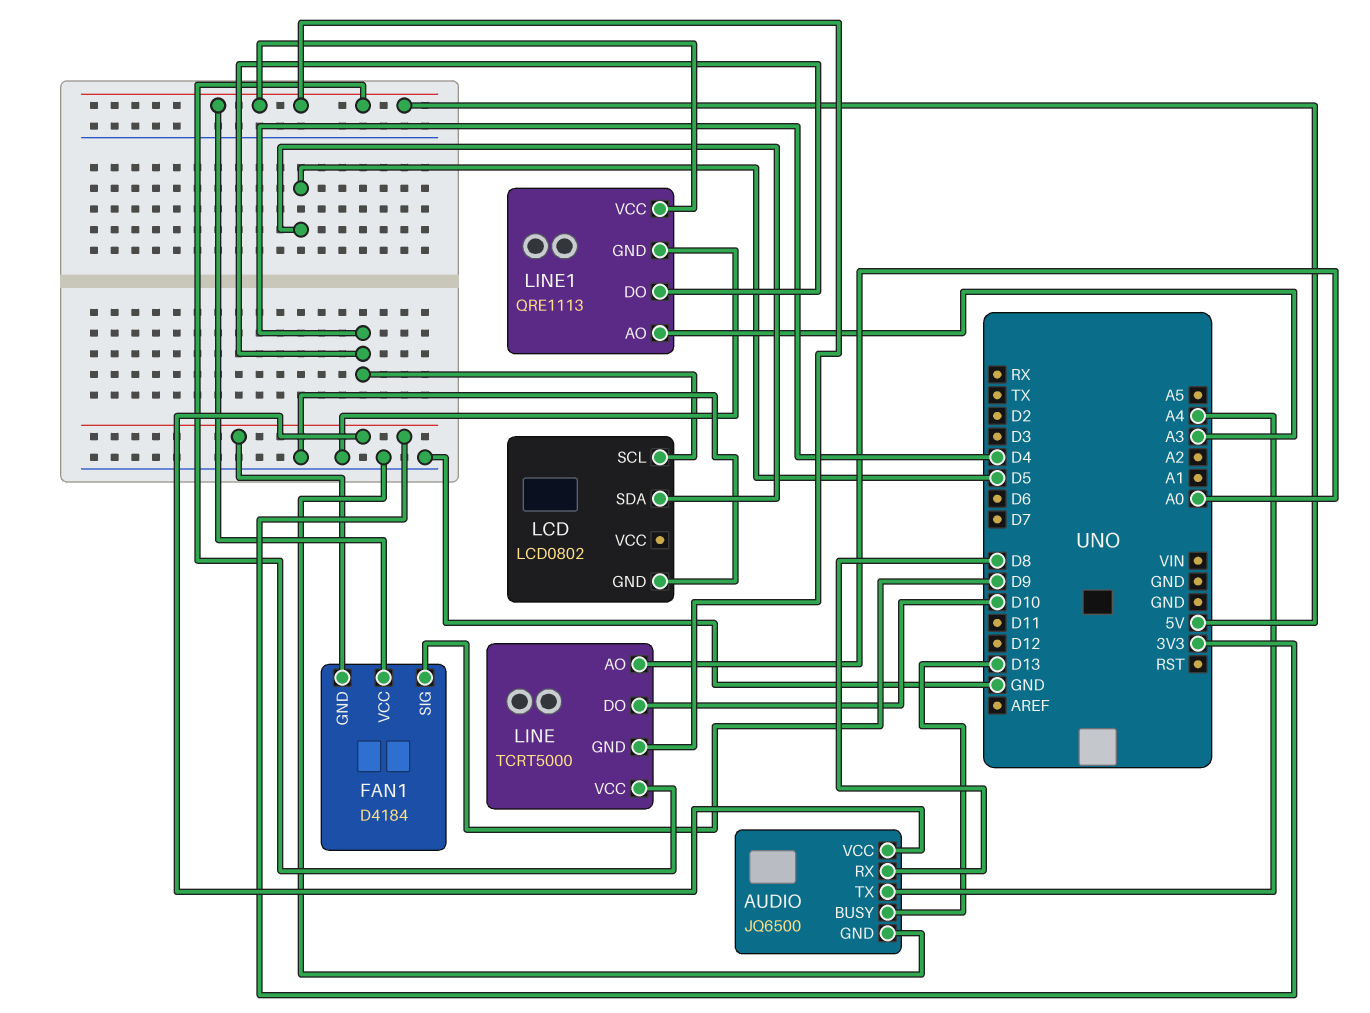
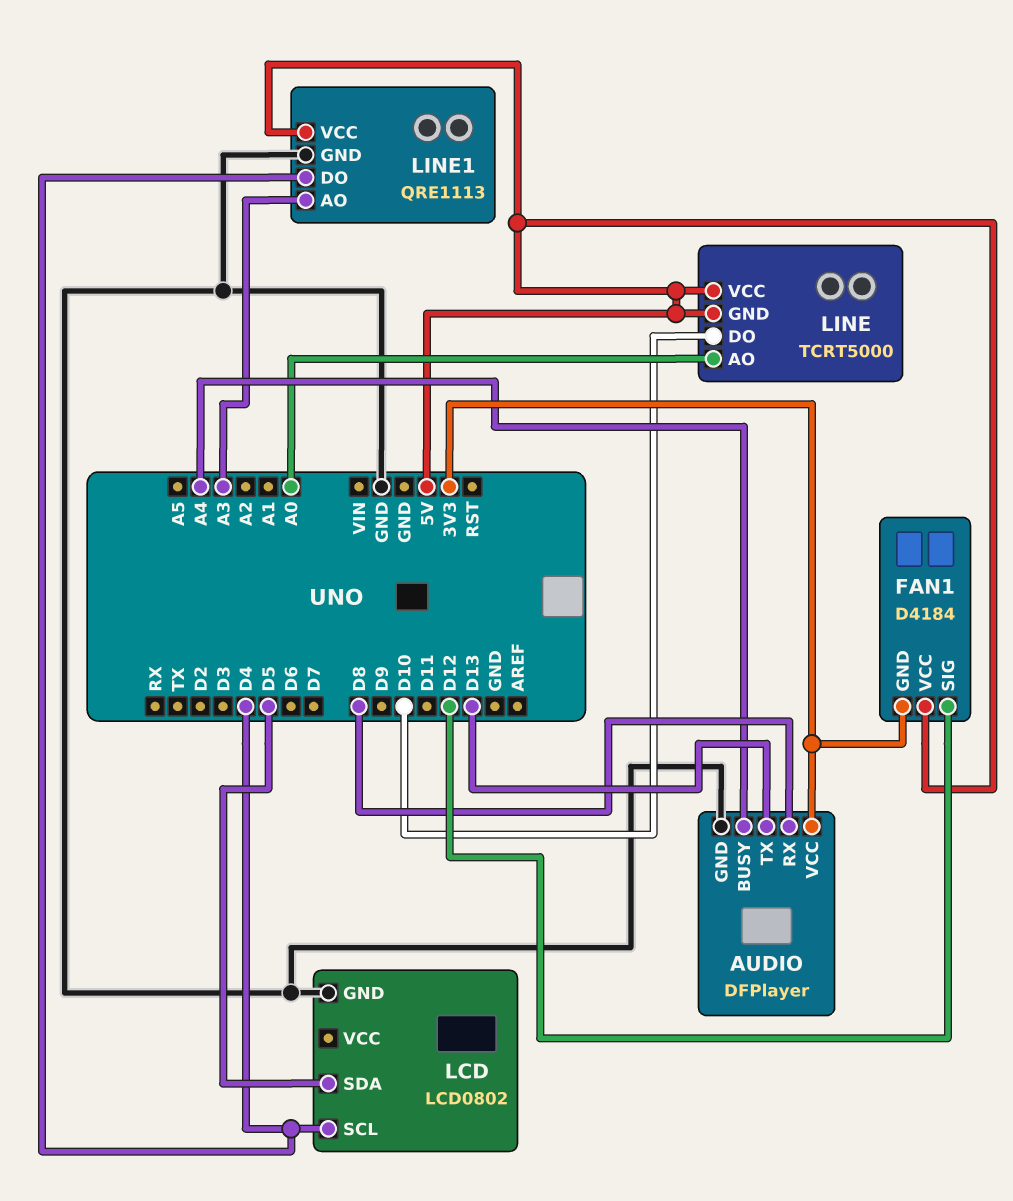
AUDIO: JQ6500 -> DFPlayer
AUDIO pin BUSY: D13 -> A4
AUDIO pin TX: A4 -> D13
FAN1 pin SIG: D9 -> D12

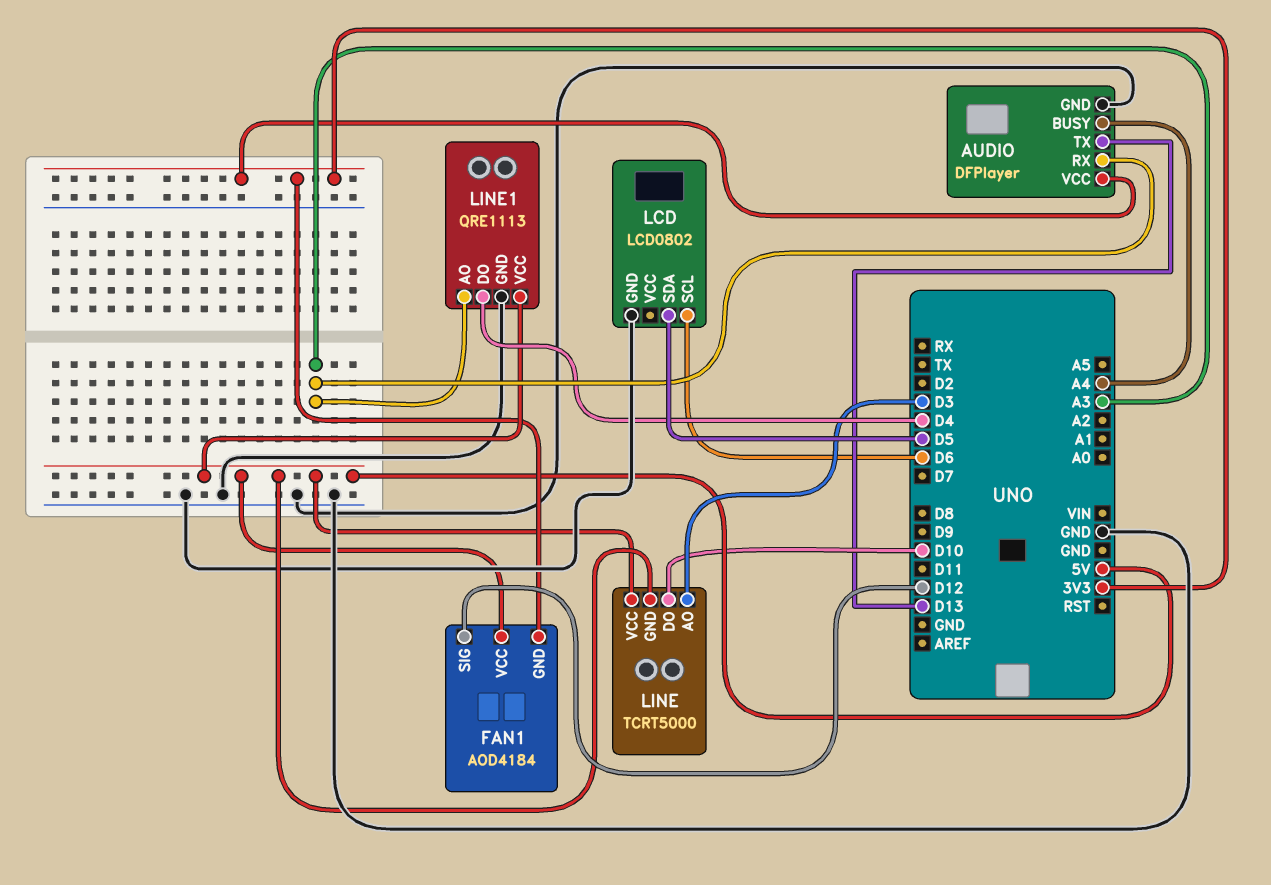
AUDIO pin RX: D8 -> A3
FAN1: D4184 -> AOD4184
LCD pin SCL: D4 -> D6
LINE pin AO: A0 -> D3

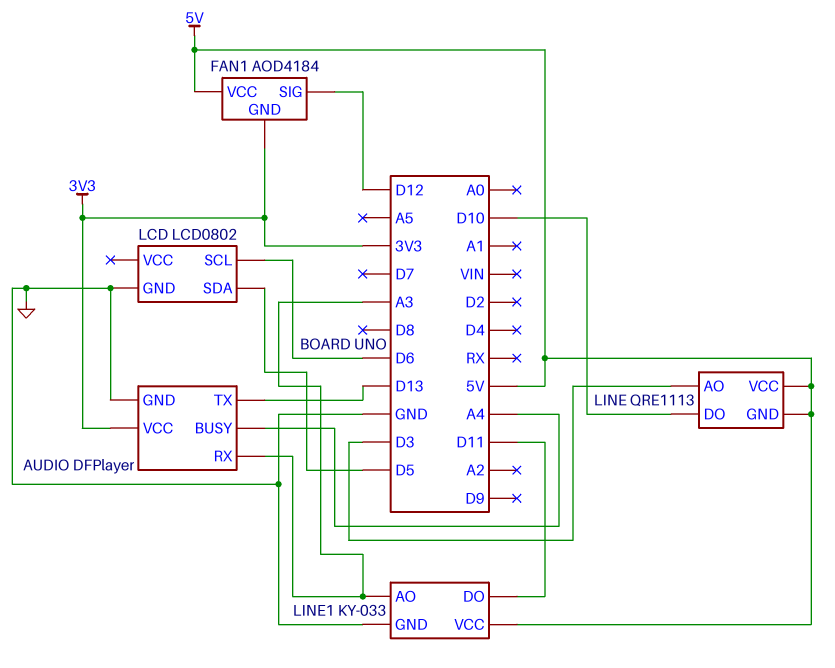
LINE: TCRT5000 -> QRE1113
LINE1: QRE1113 -> KY-033
LINE1 pin DO: D4 -> D11

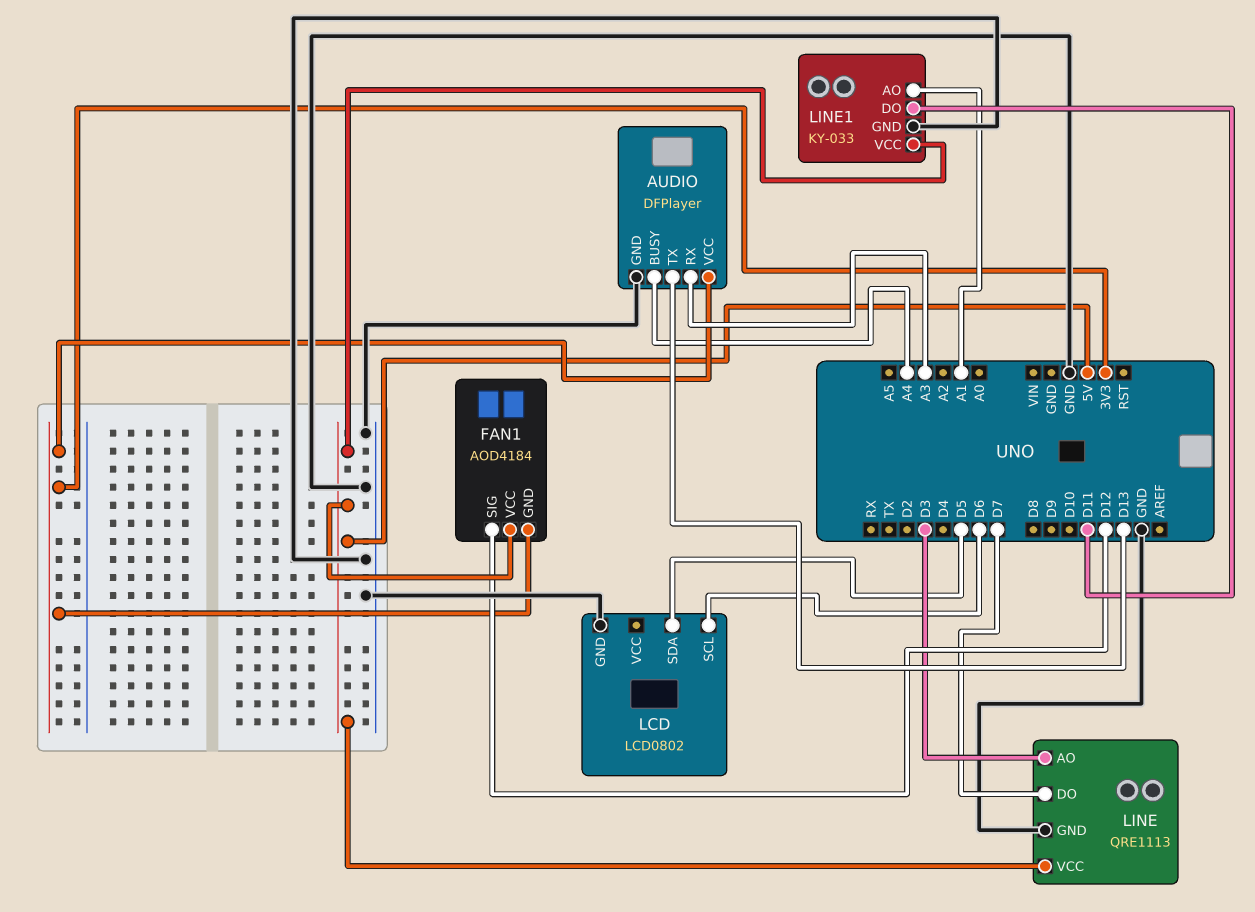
LINE pin DO: D10 -> D7
LINE pin GND: 5V -> GND
LINE1 pin AO: A3 -> A1

